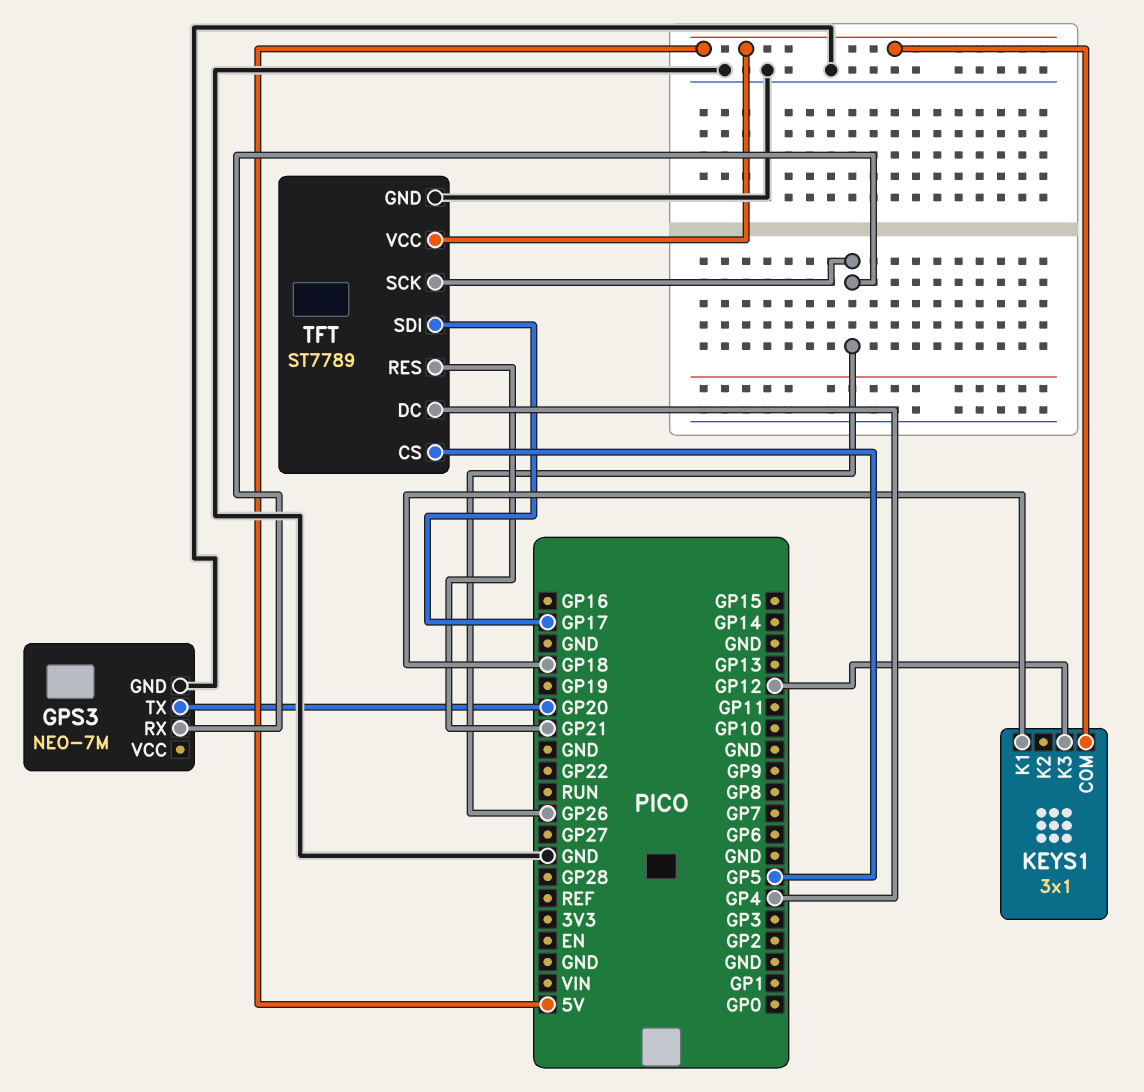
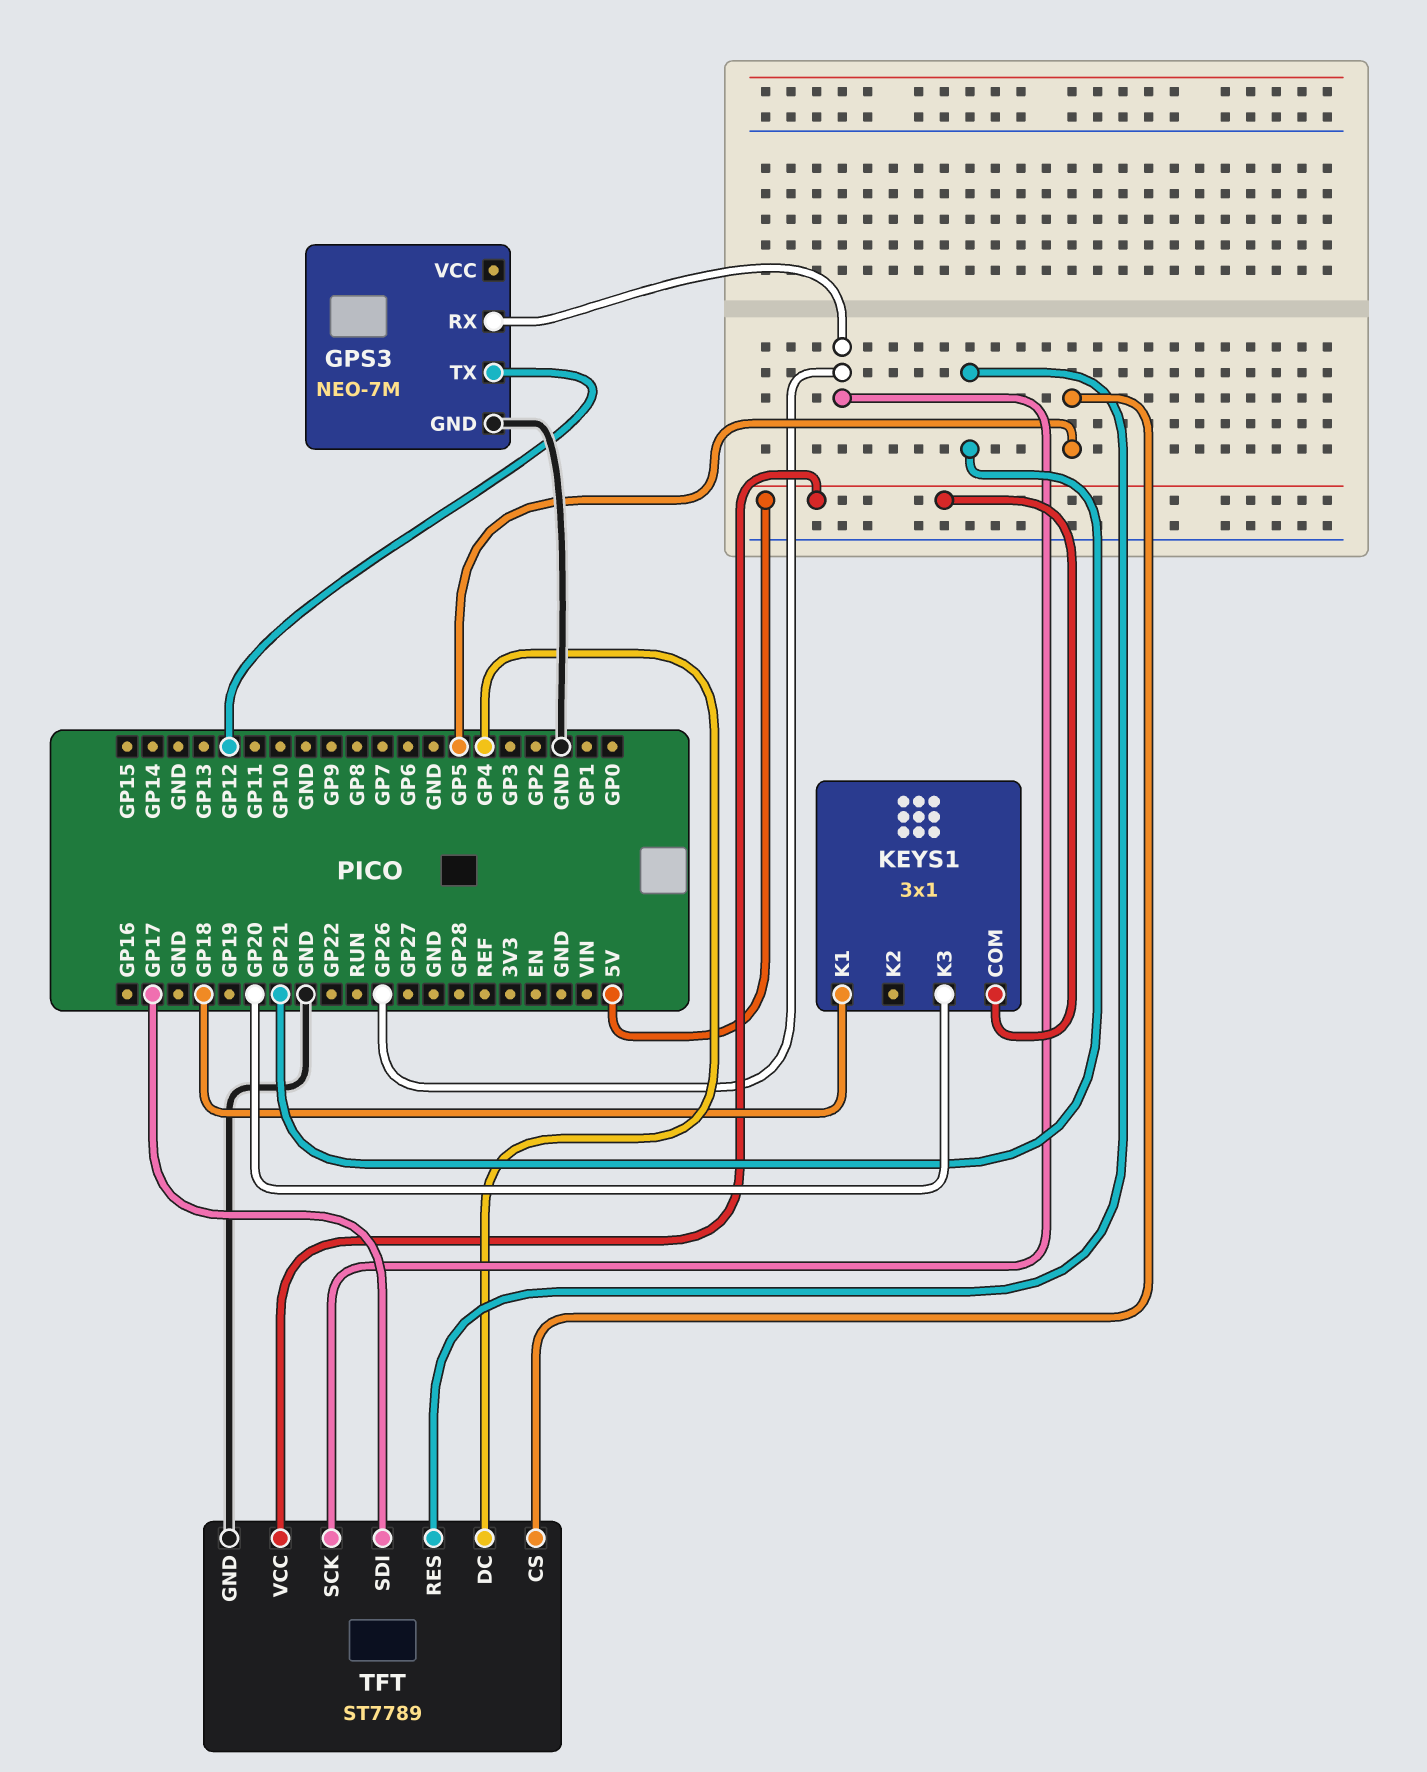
GPS3 pin TX: GP20 -> GP12
KEYS1 pin K3: GP12 -> GP20

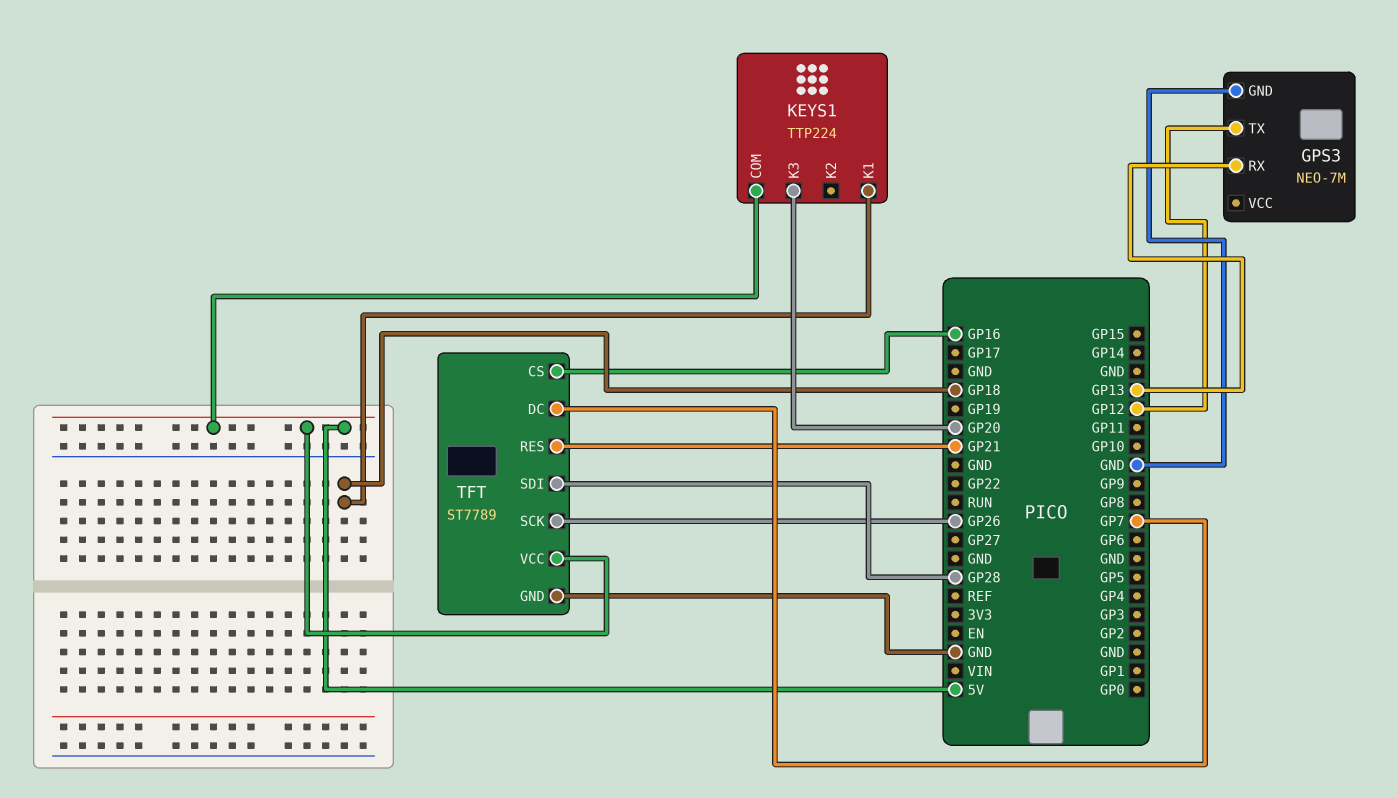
GPS3 pin RX: GP26 -> GP13
KEYS1: 3x1 -> TTP224
TFT pin CS: GP5 -> GP16
TFT pin DC: GP4 -> GP7
TFT pin SDI: GP17 -> GP28

